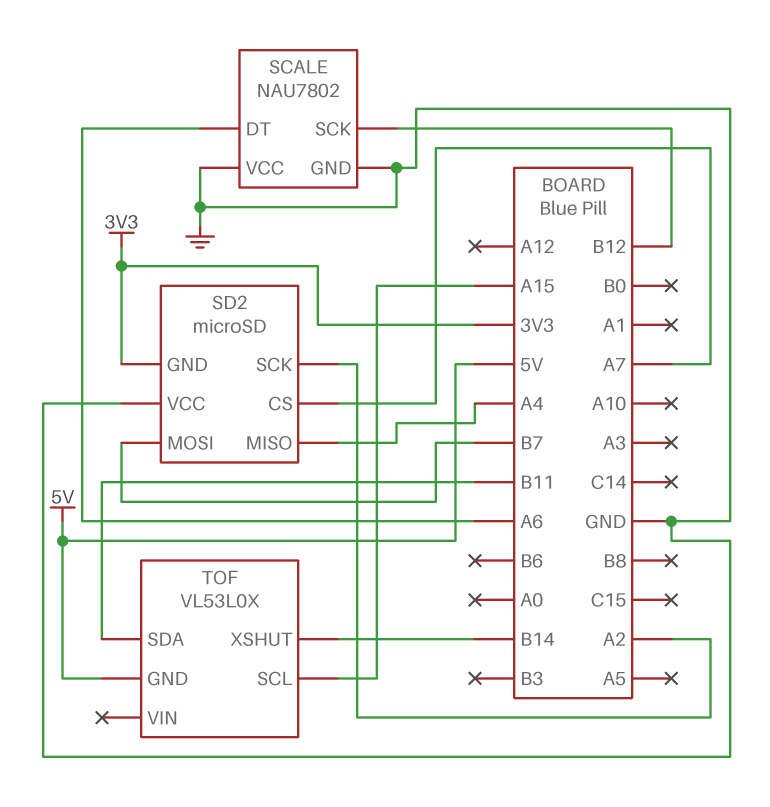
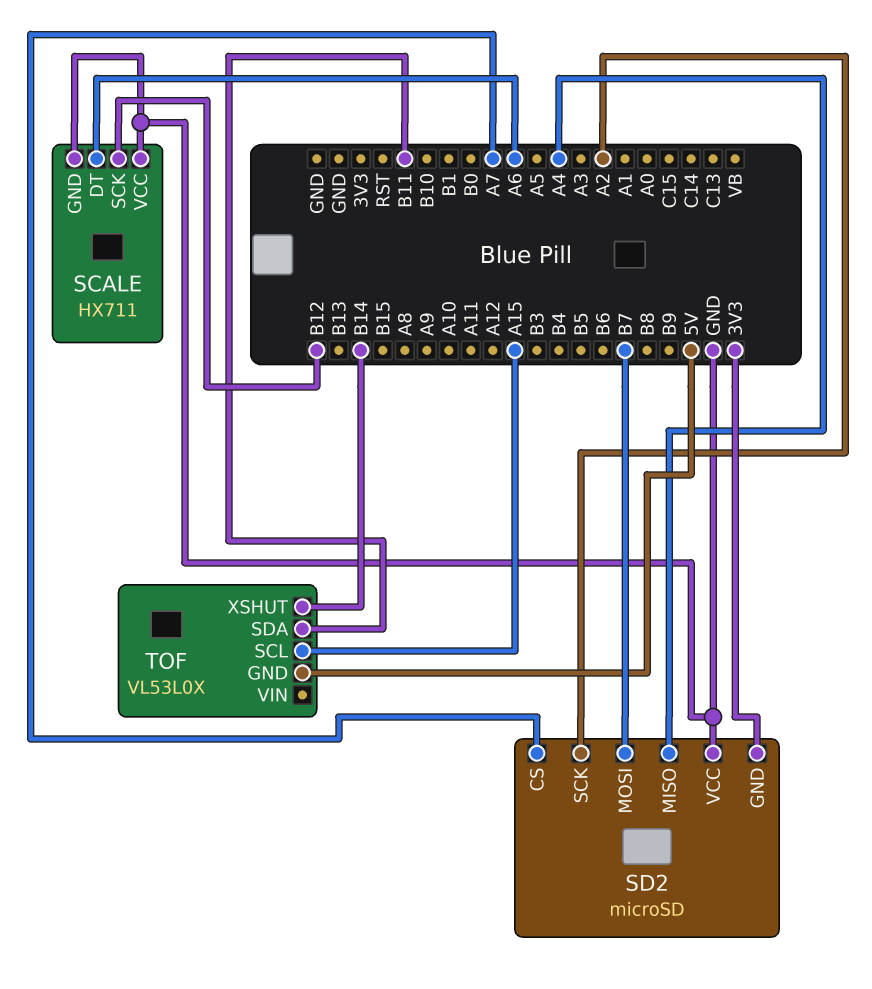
SCALE: NAU7802 -> HX711

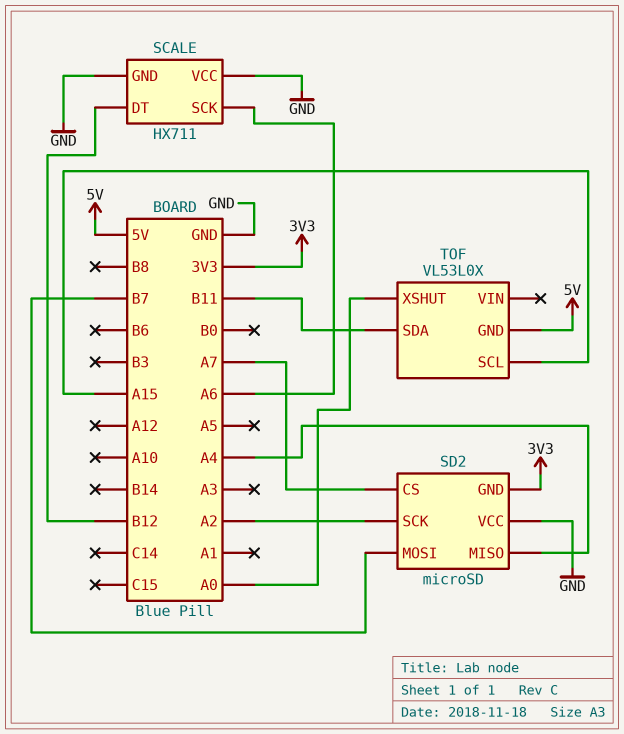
SCALE pin DT: A6 -> B12
SCALE pin SCK: B12 -> A6
TOF pin XSHUT: B14 -> A0

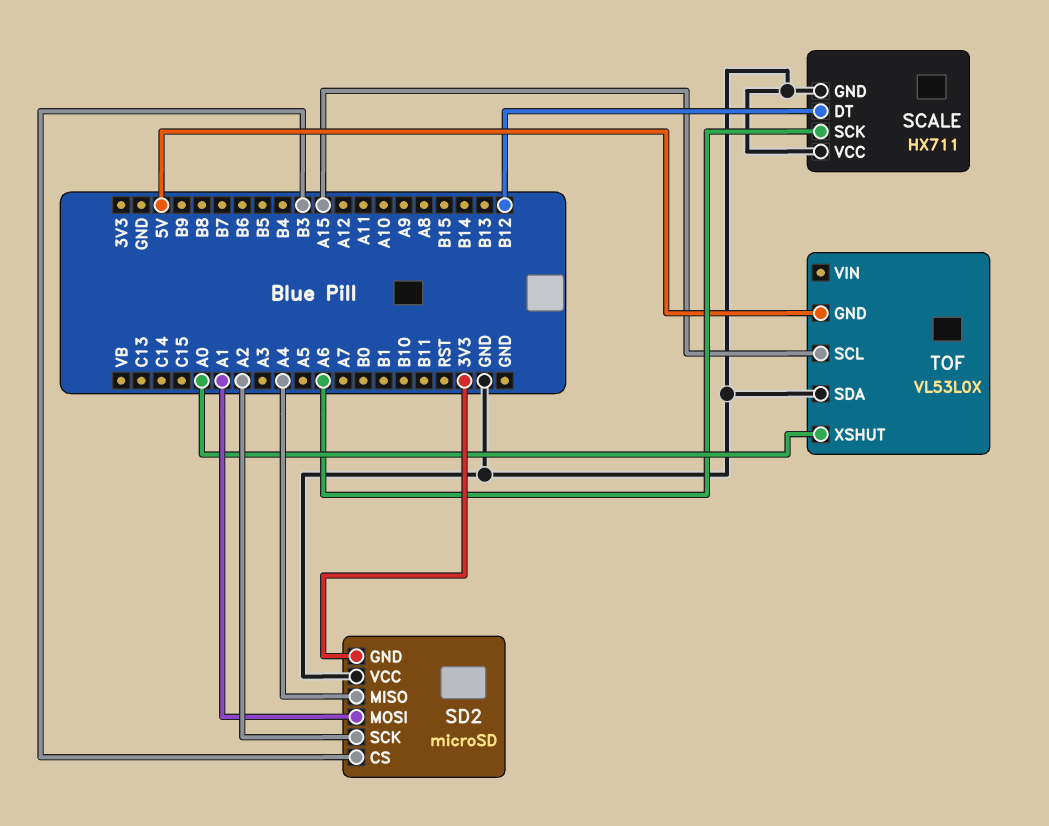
SD2 pin CS: A7 -> B3
SD2 pin MOSI: B7 -> A1
TOF pin SDA: B11 -> GND

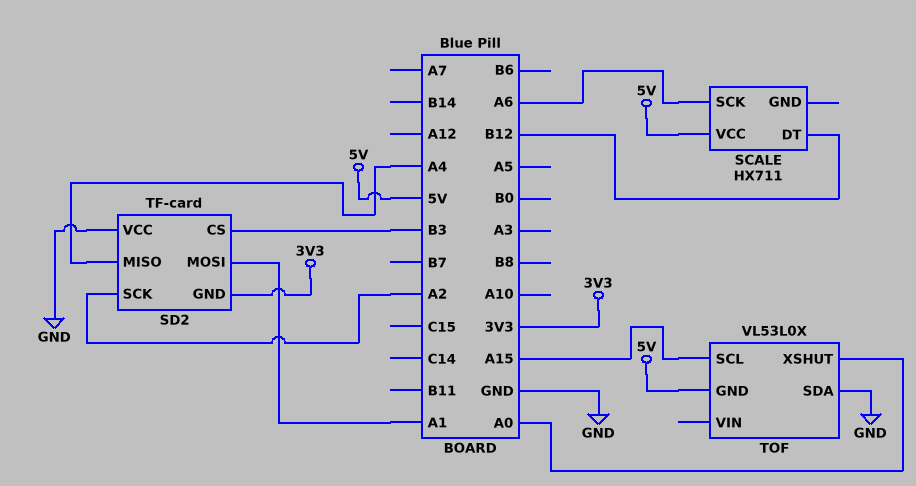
SCALE pin GND: GND -> none
SCALE pin VCC: GND -> 5V
SD2: microSD -> TF-card

